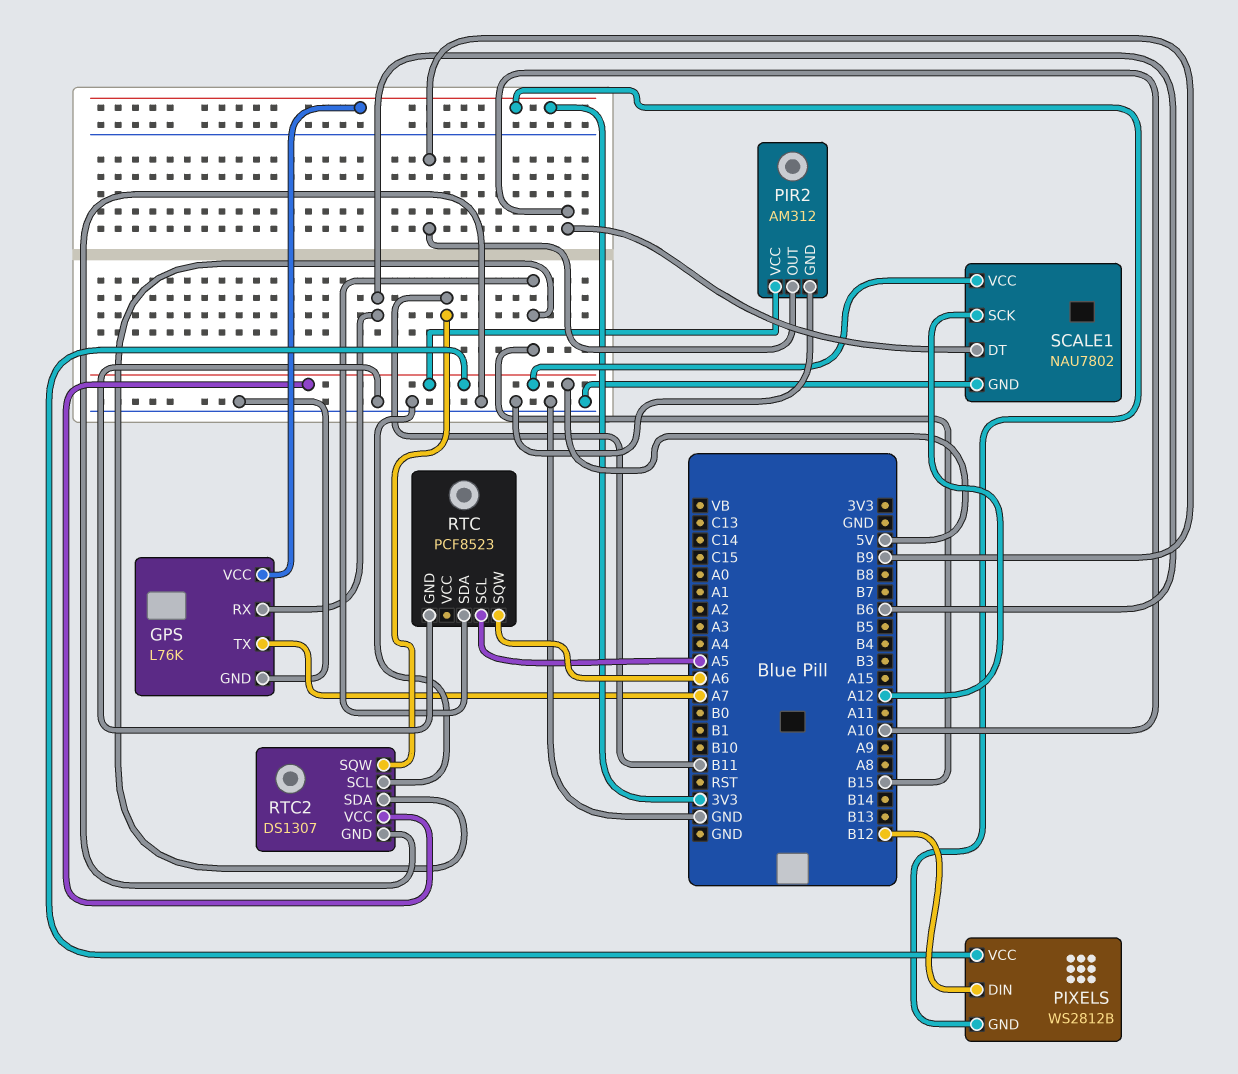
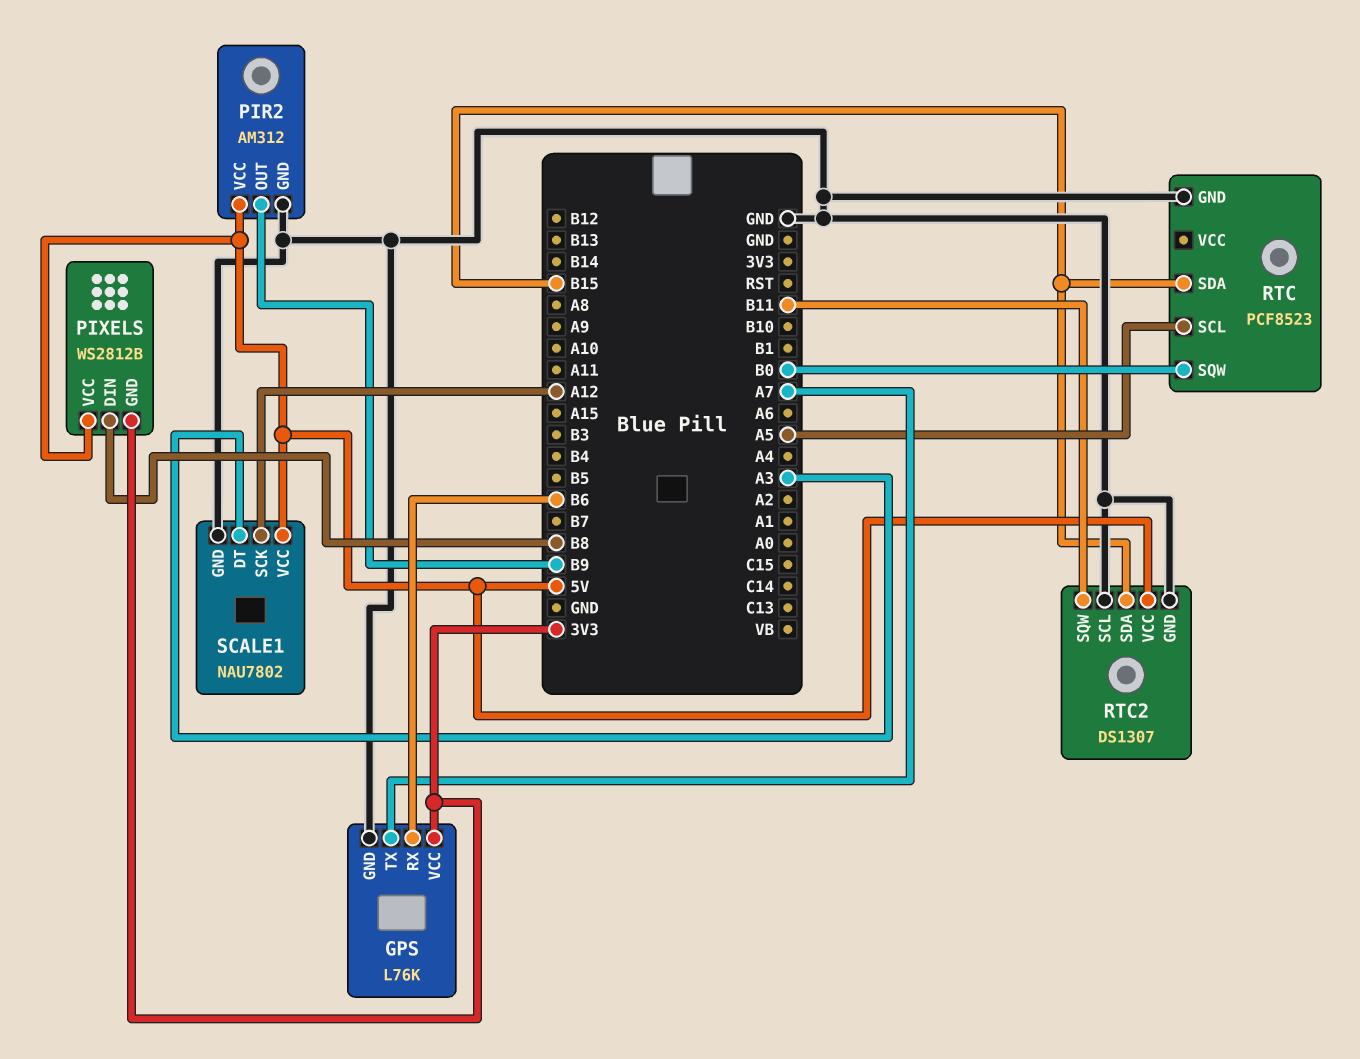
PIXELS pin DIN: B12 -> B8
RTC pin SQW: A6 -> B0
SCALE1 pin DT: A10 -> A3

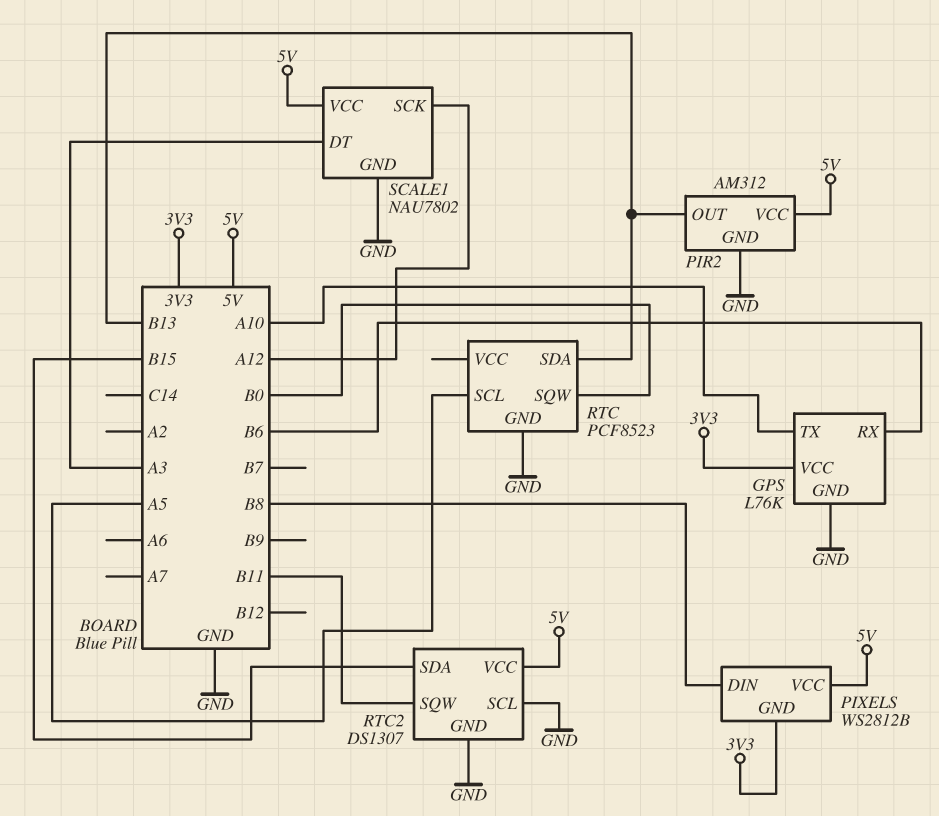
GPS pin TX: A7 -> A10
PIR2 pin OUT: B9 -> B13
RTC pin SDA: B15 -> B13

